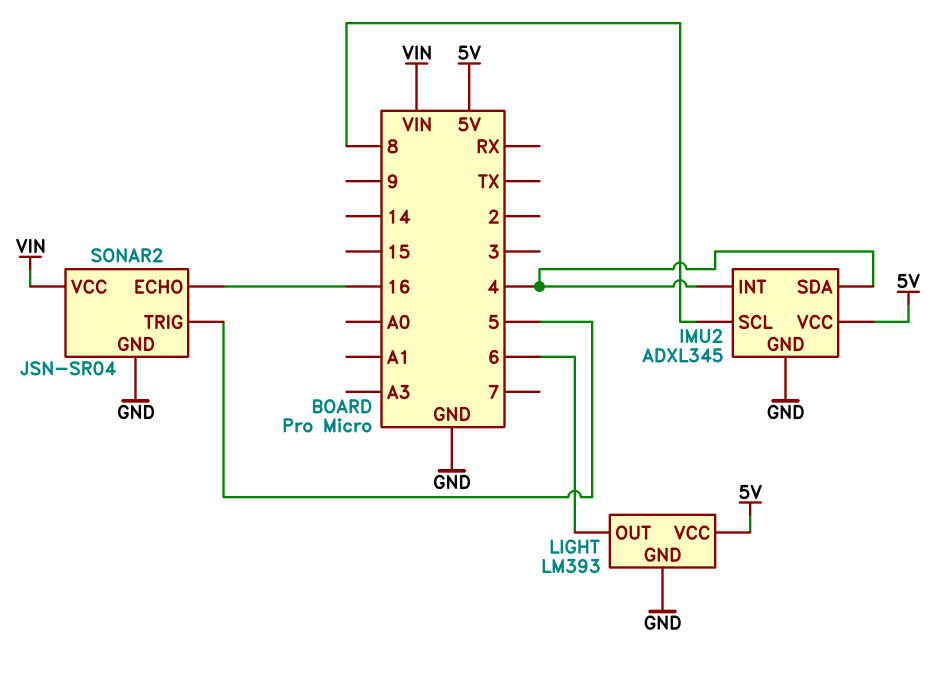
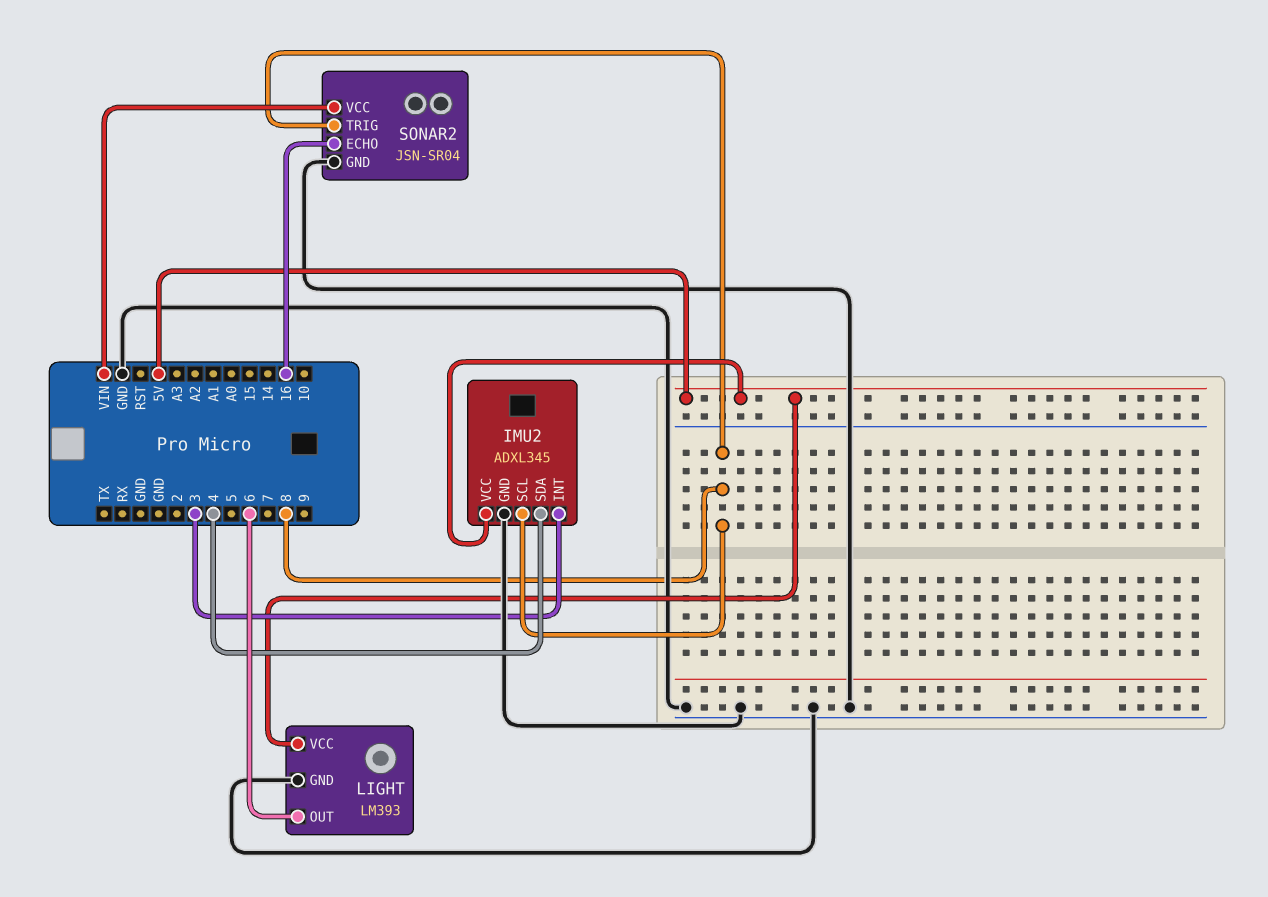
IMU2 pin INT: 4 -> 3
SONAR2 pin TRIG: 5 -> 8

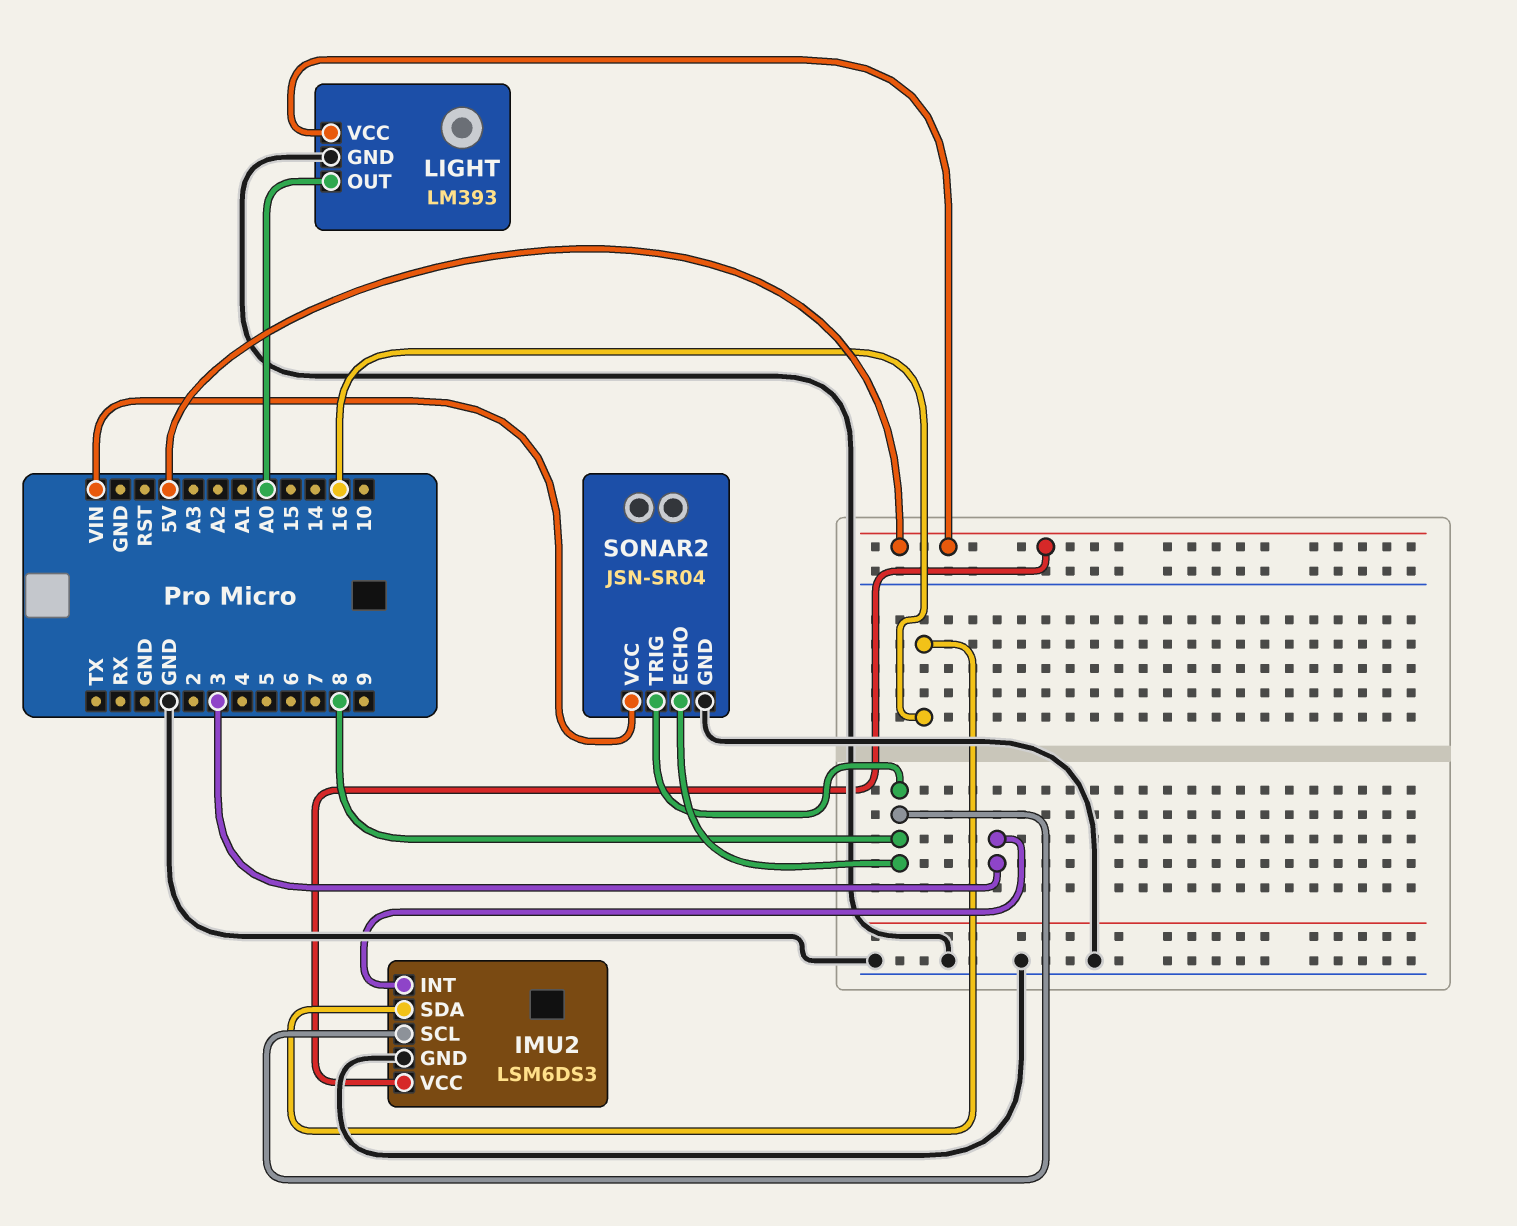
IMU2: ADXL345 -> LSM6DS3
IMU2 pin SDA: 4 -> 16
LIGHT pin OUT: 6 -> A0
SONAR2 pin ECHO: 16 -> 8

